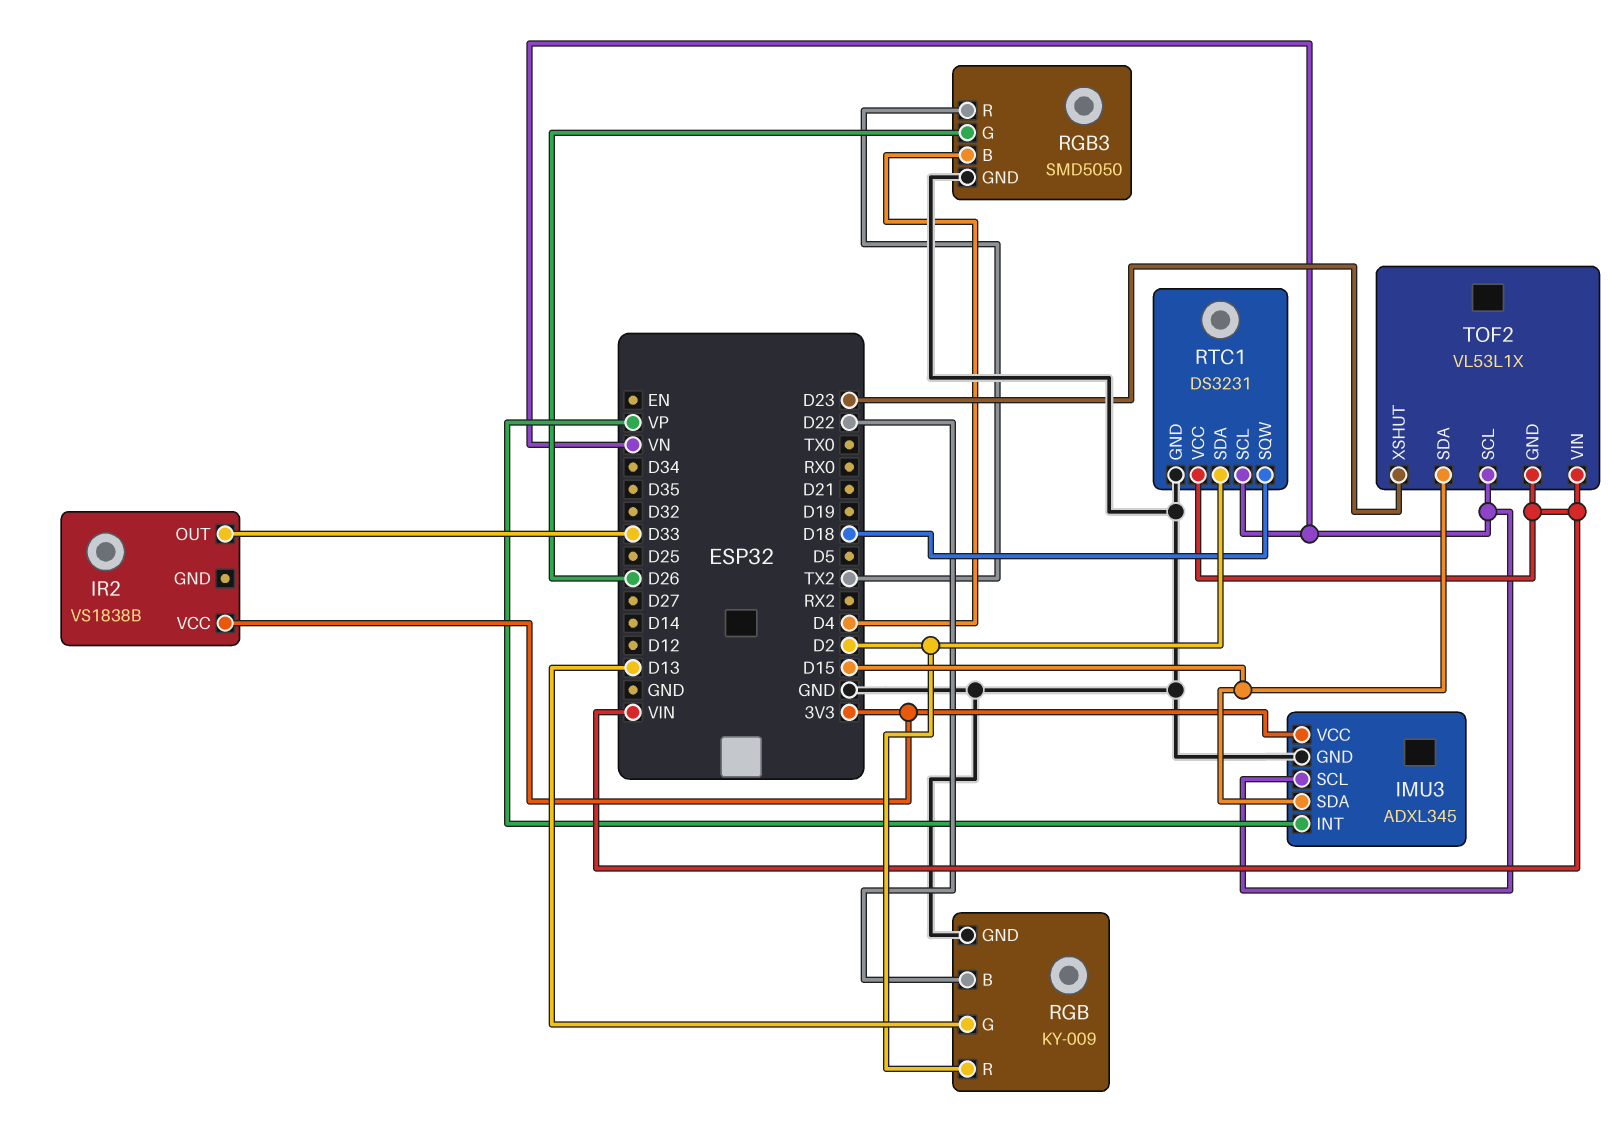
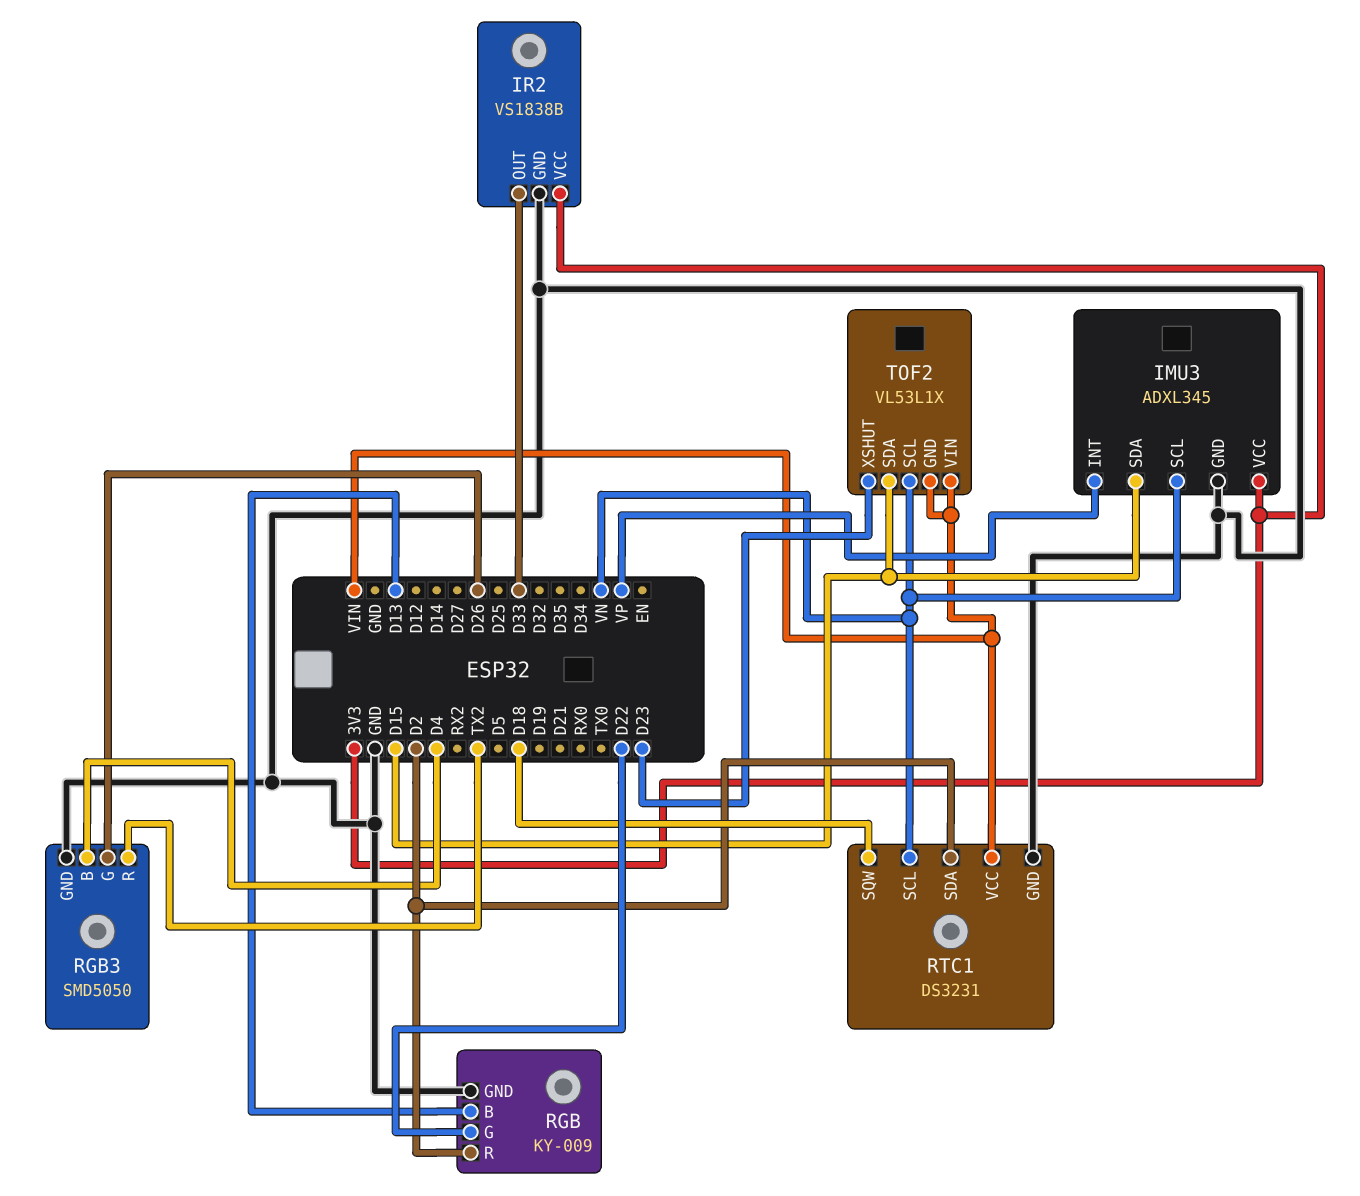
IR2 pin GND: none -> GND
RGB pin B: D22 -> D13
RGB pin G: D13 -> D22

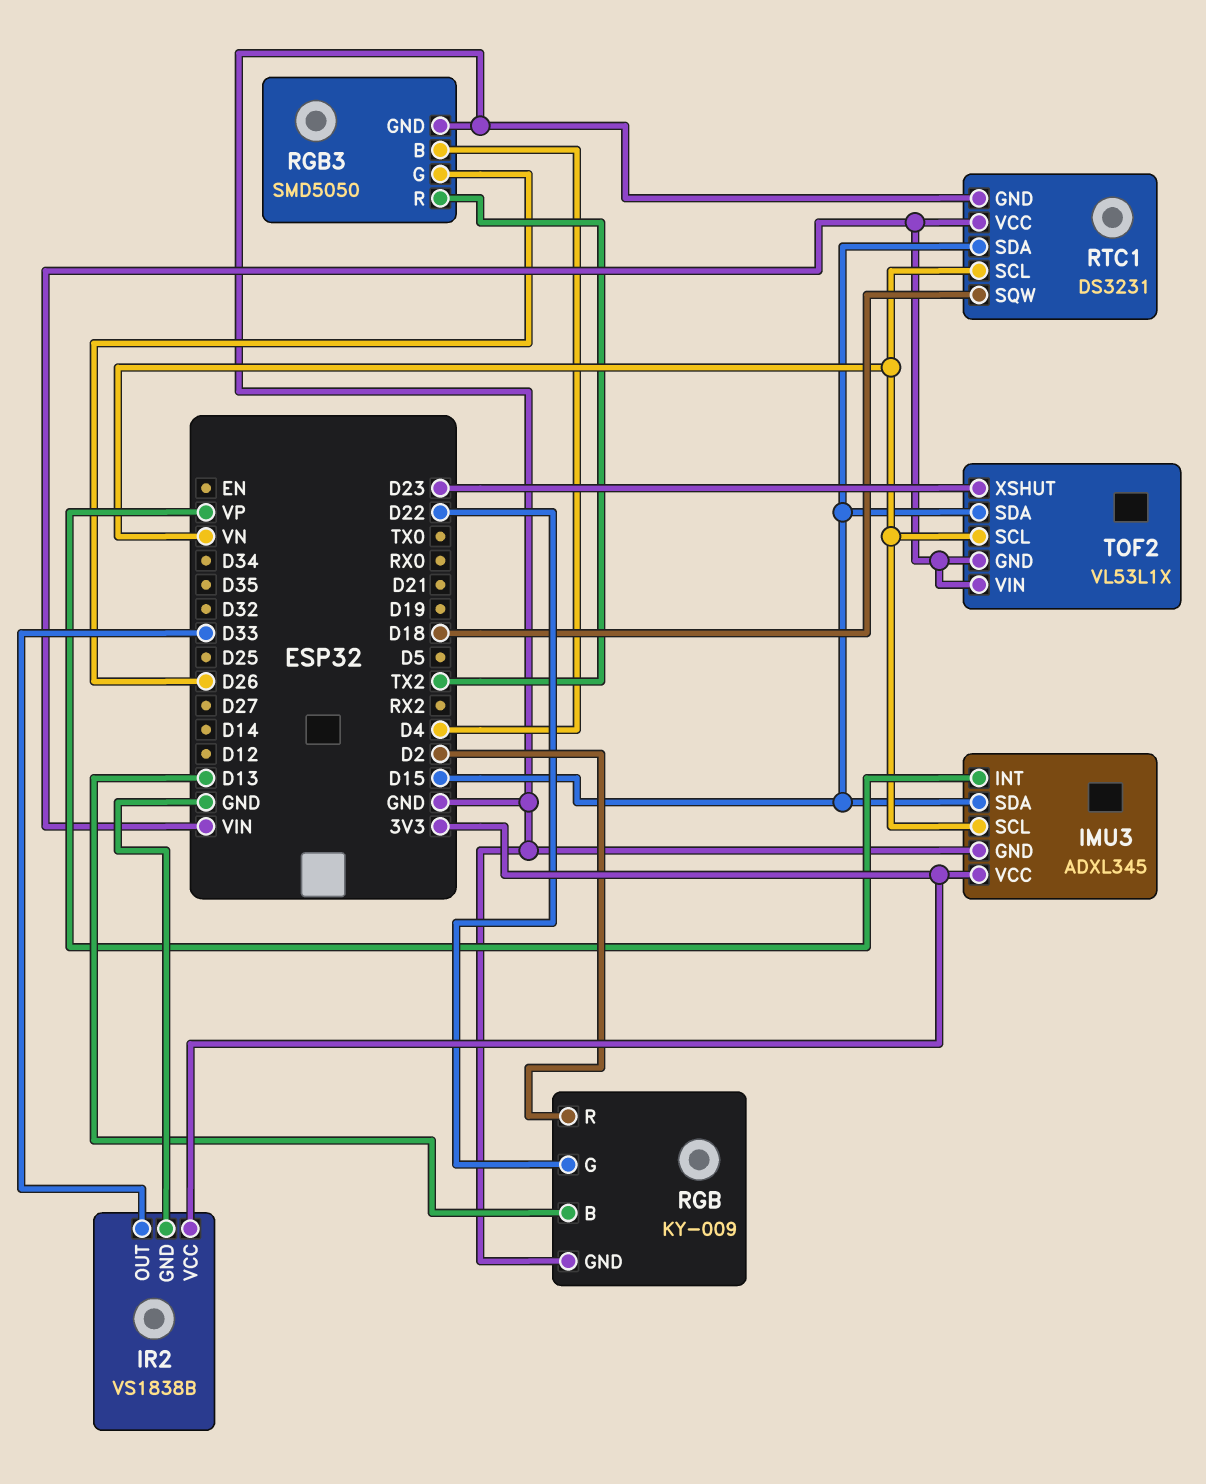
RTC1 pin SDA: D2 -> D15

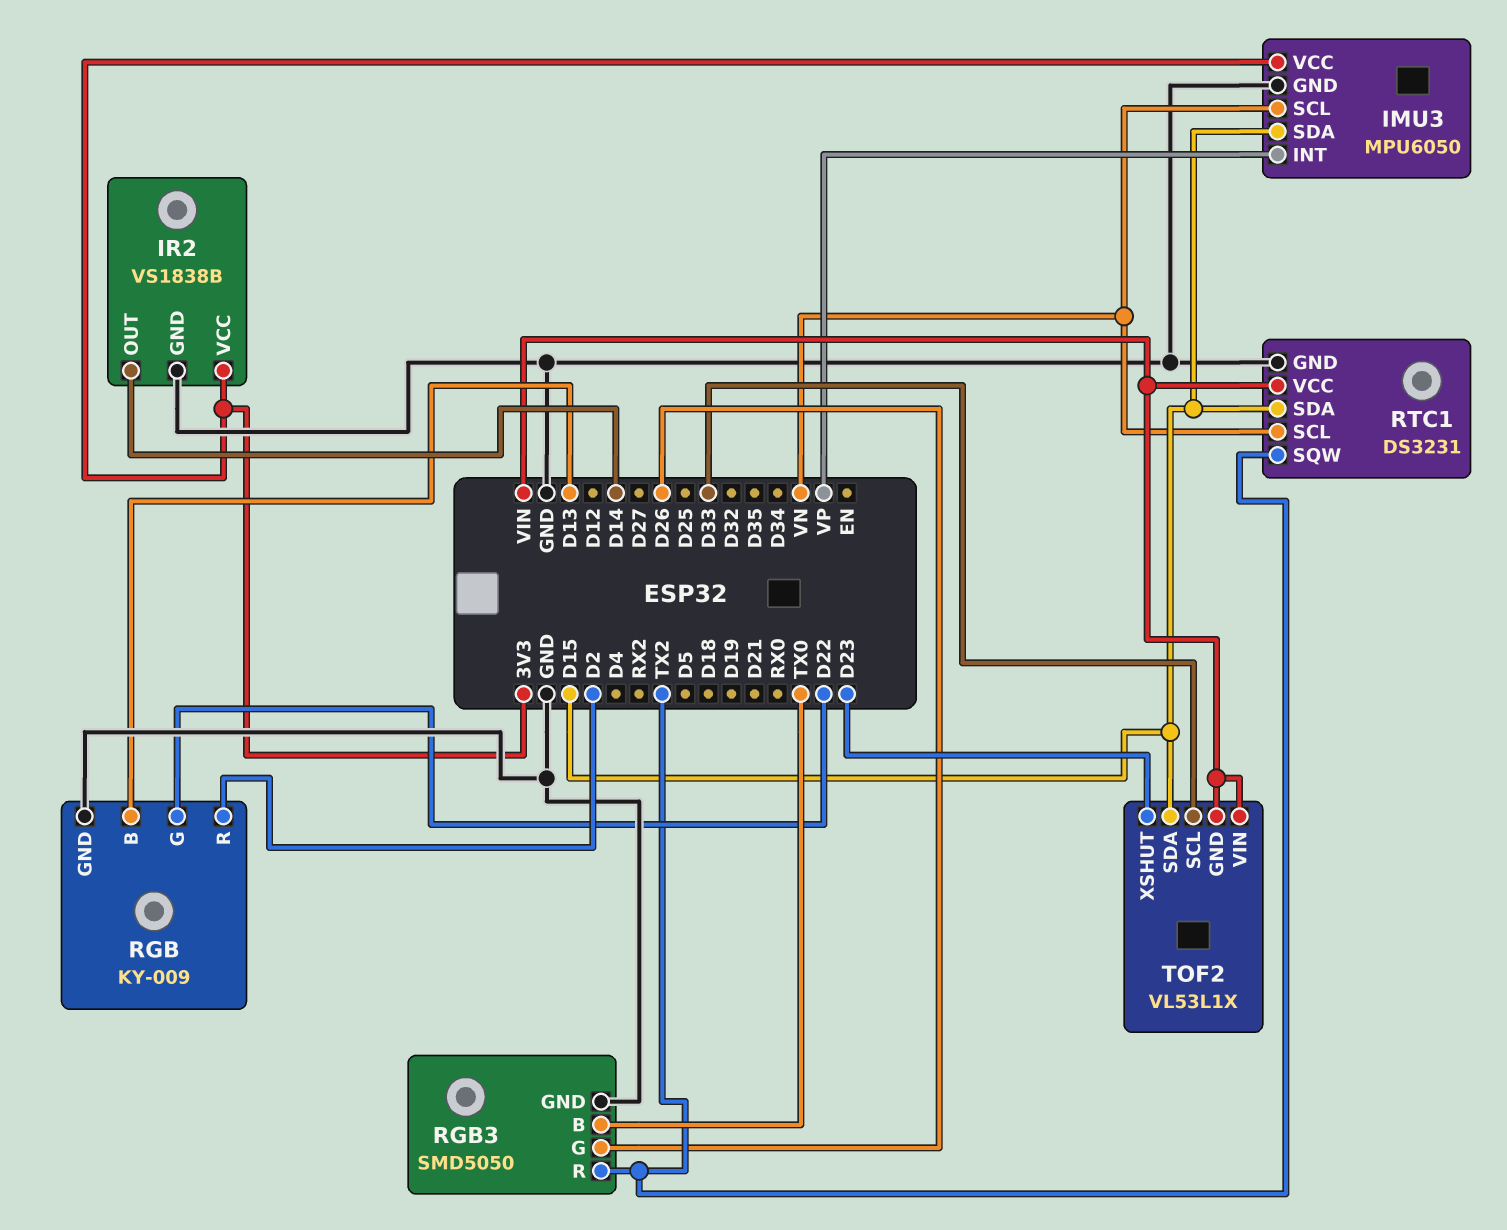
IMU3: ADXL345 -> MPU6050
IR2 pin OUT: D33 -> D14
RGB3 pin B: D4 -> TX0
RTC1 pin SQW: D18 -> TX2
TOF2 pin SCL: VN -> D33

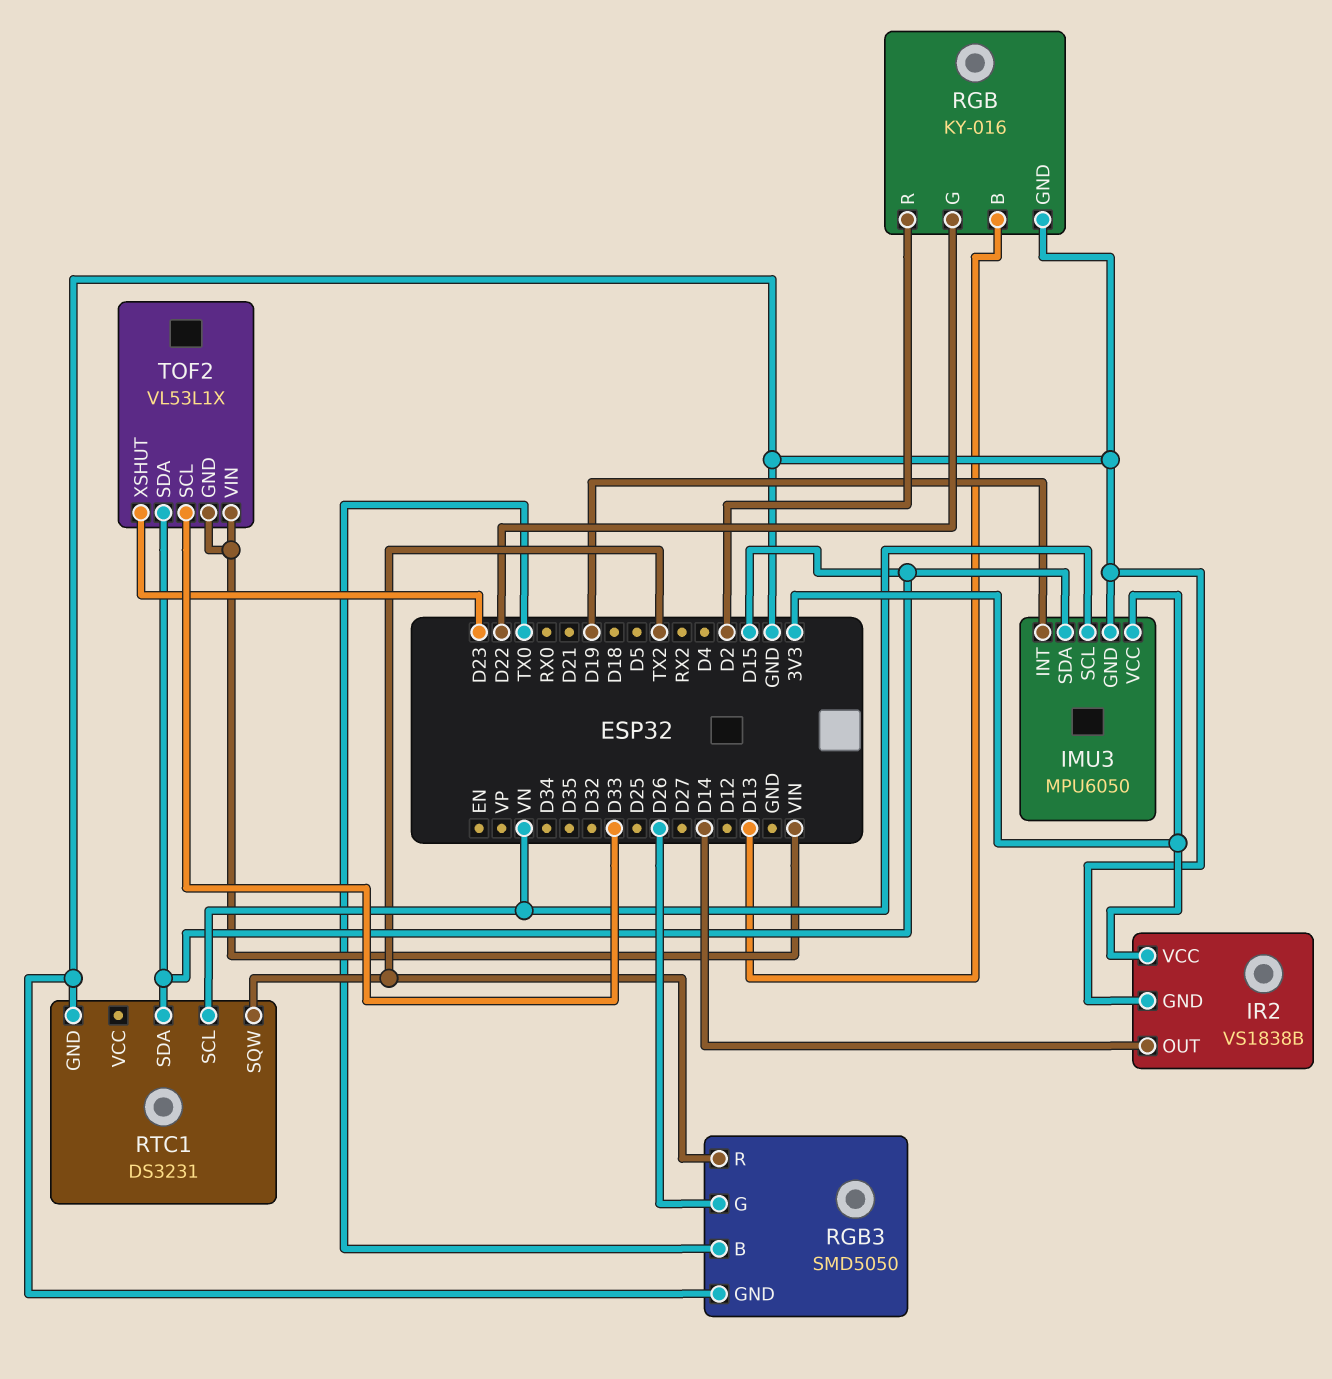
IMU3 pin INT: VP -> D19
RGB: KY-009 -> KY-016
RTC1 pin VCC: VIN -> none

